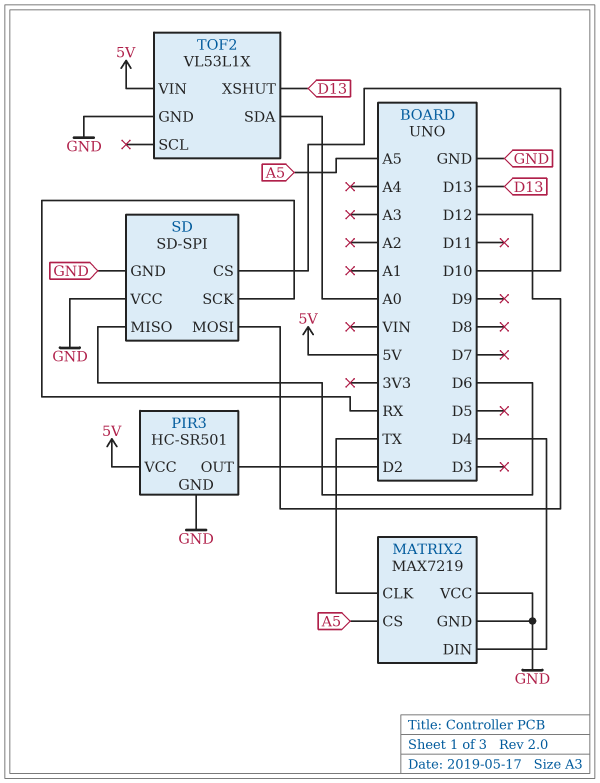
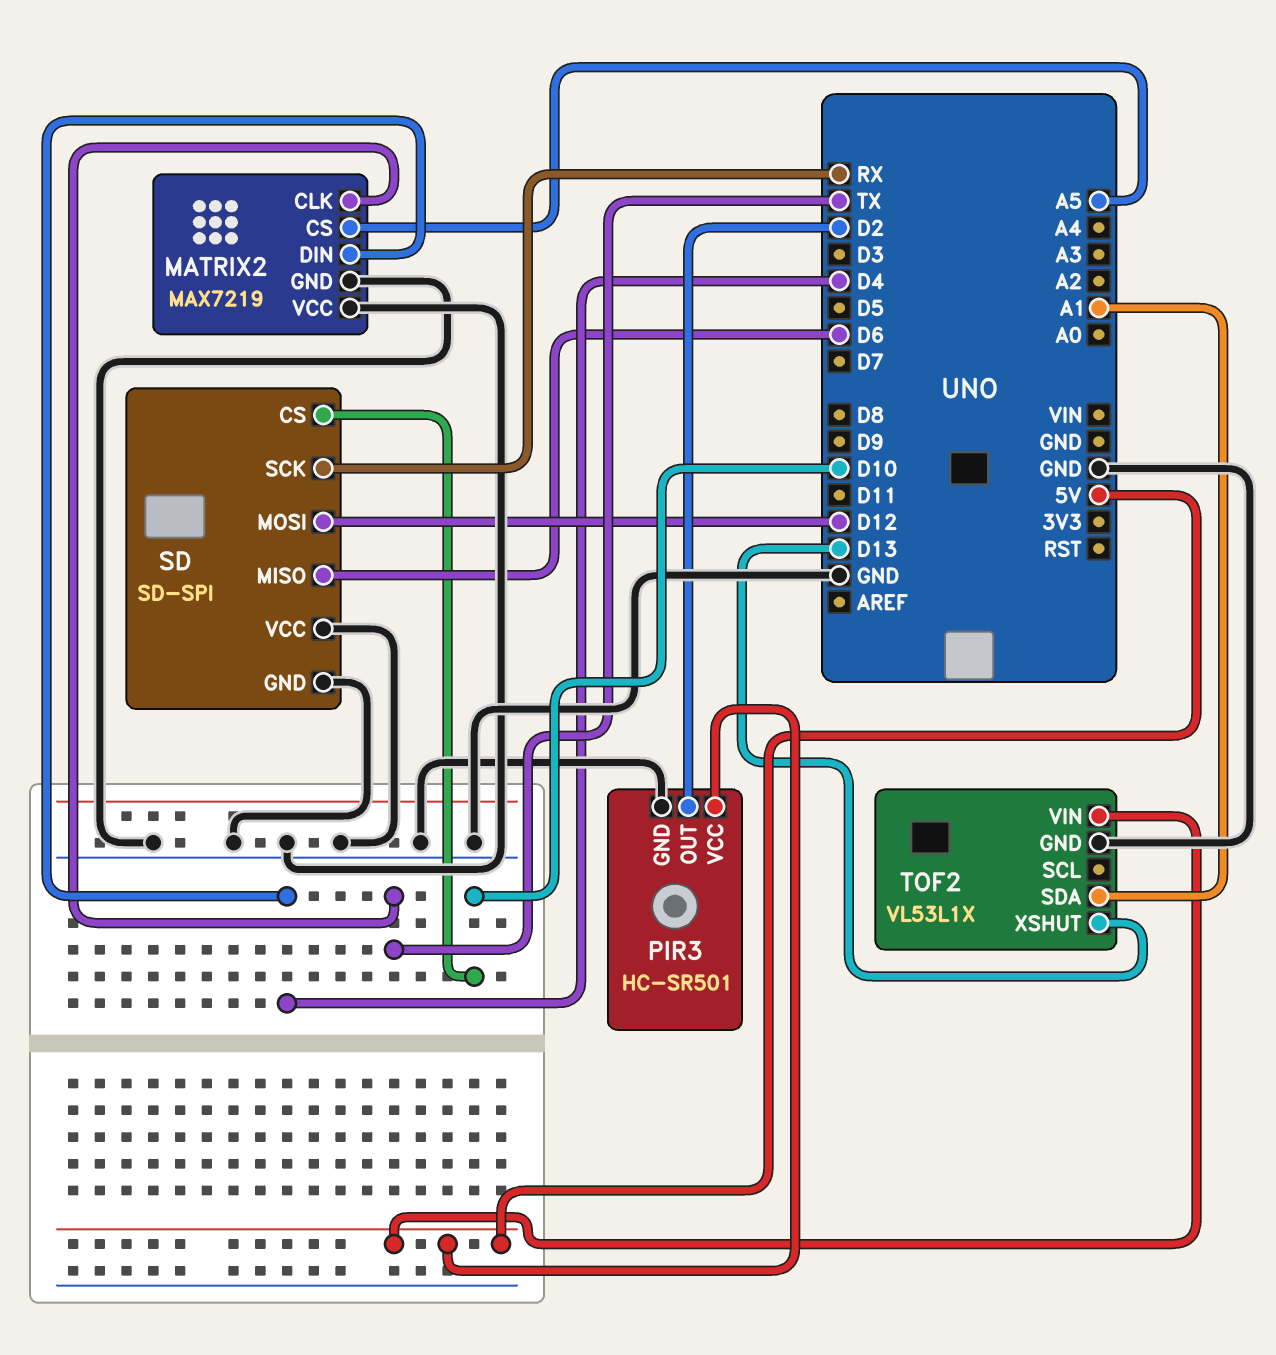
TOF2 pin SDA: A0 -> A1

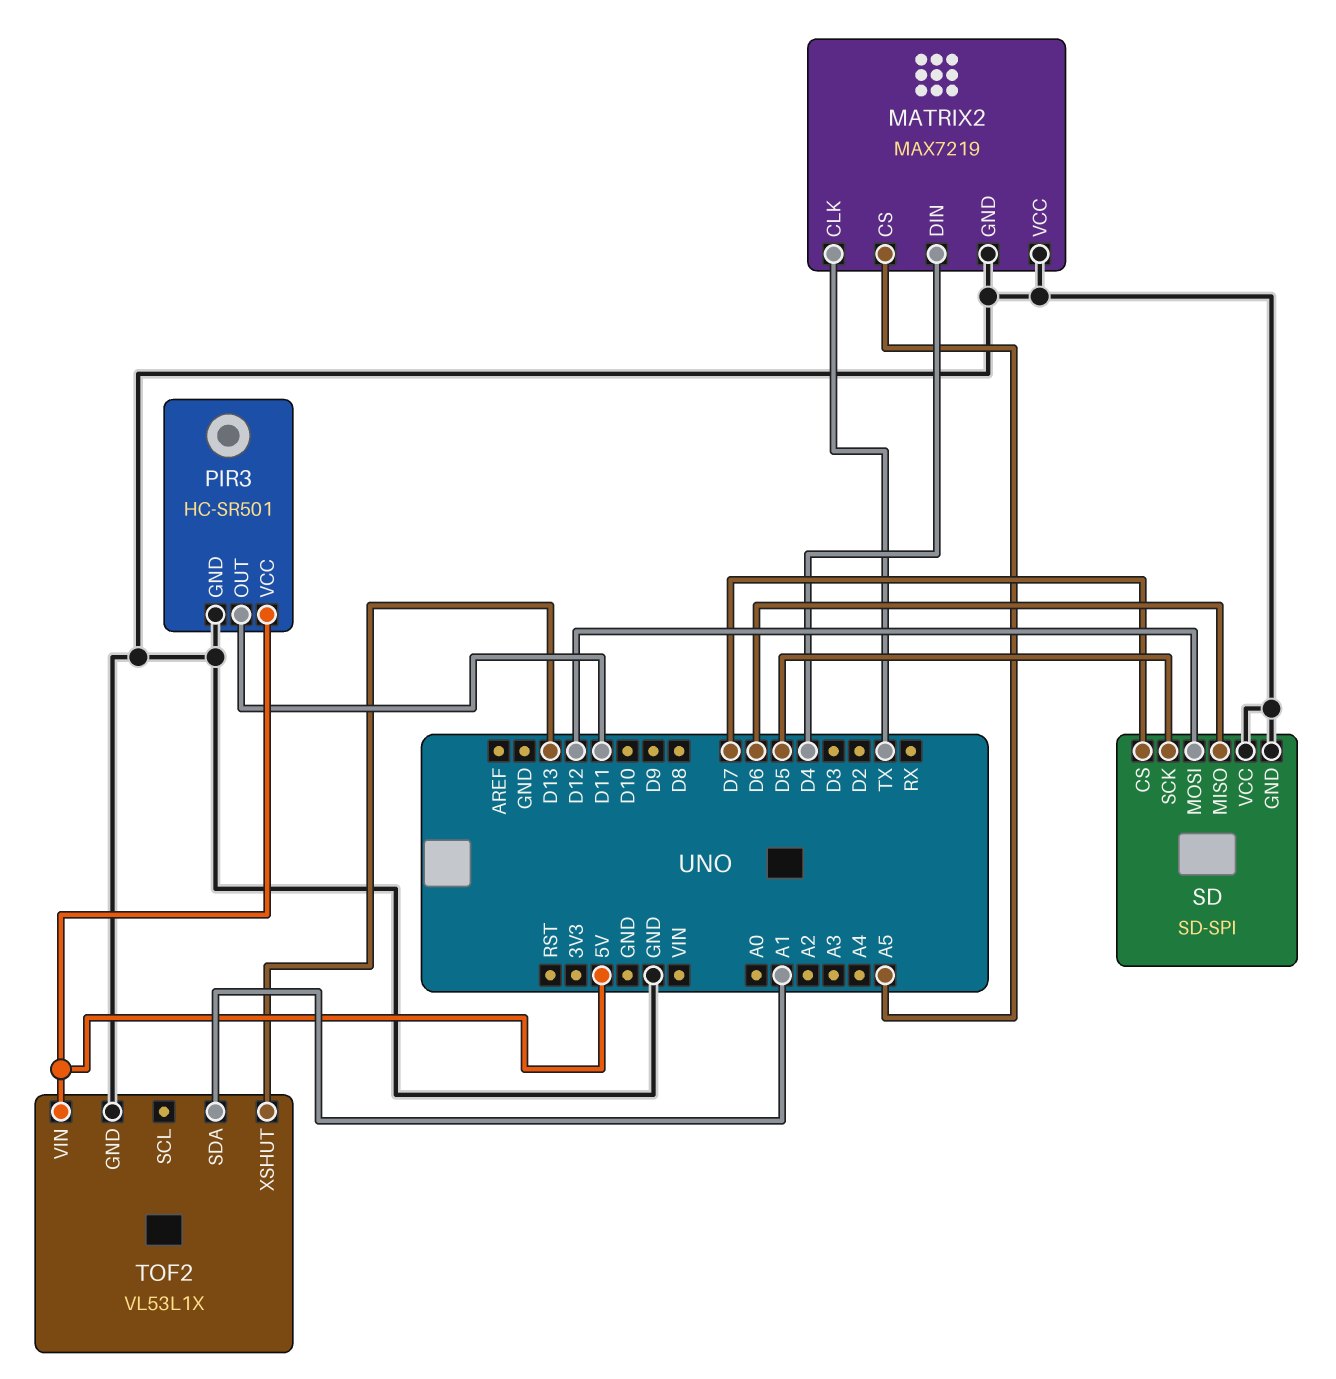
PIR3 pin OUT: D2 -> D11
SD pin CS: D10 -> D7
SD pin SCK: RX -> D5

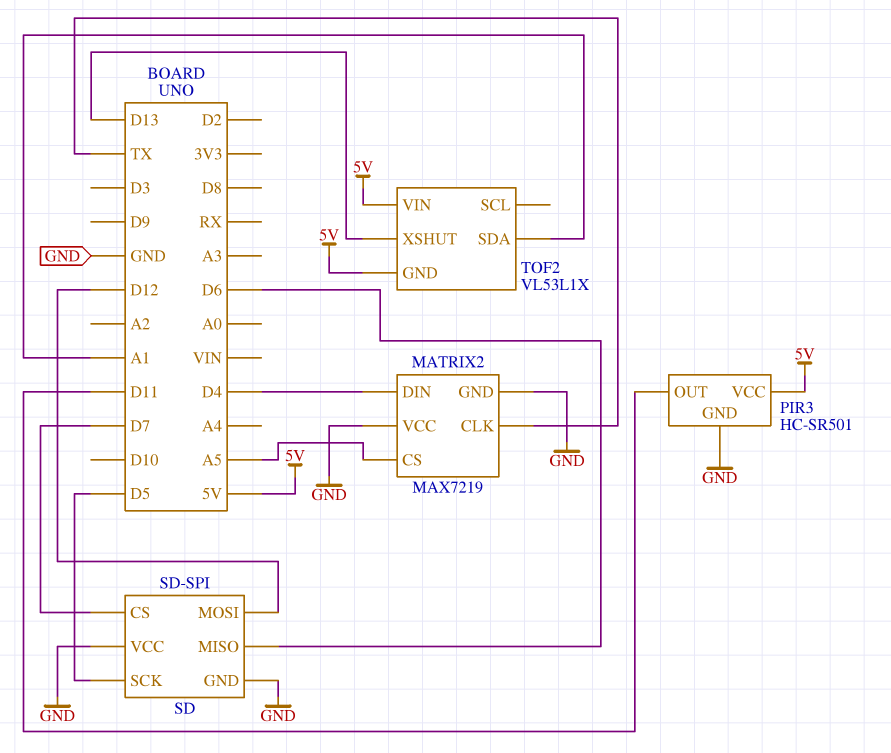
TOF2 pin GND: GND -> 5V

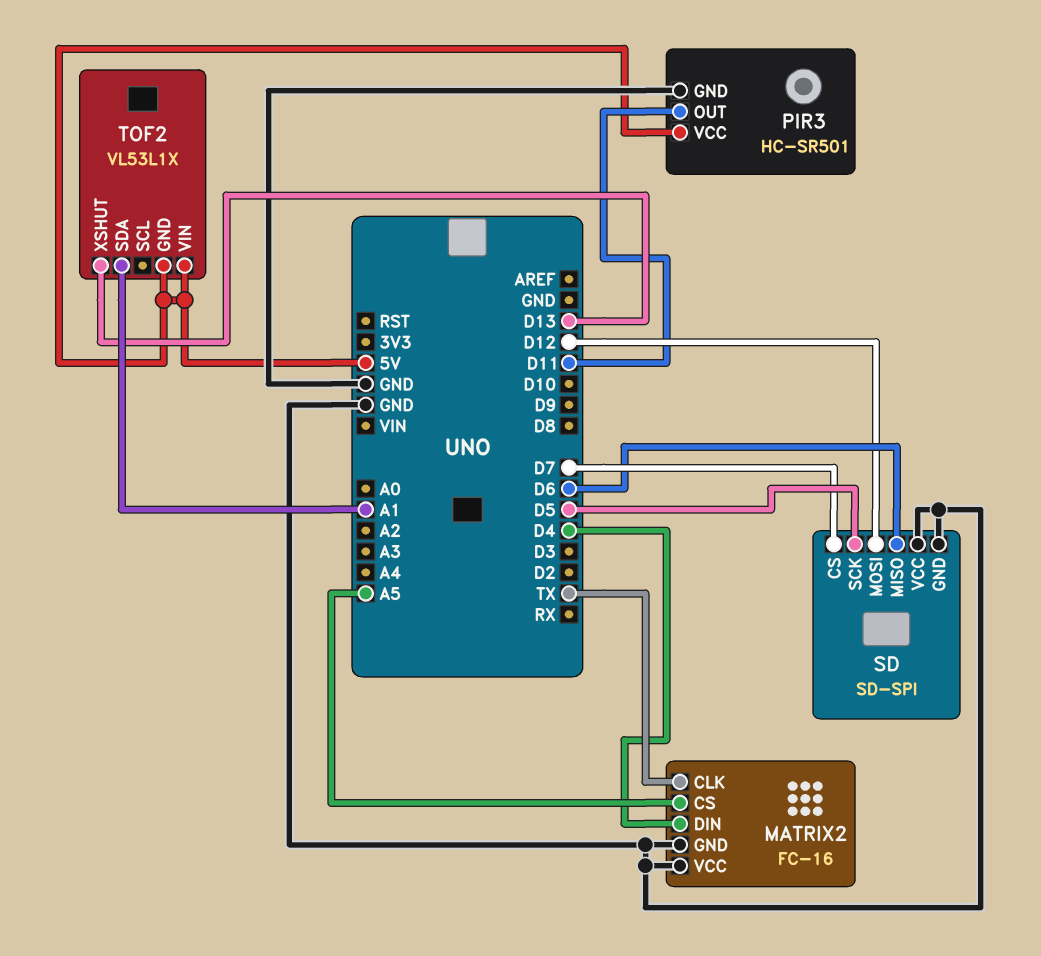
MATRIX2: MAX7219 -> FC-16

